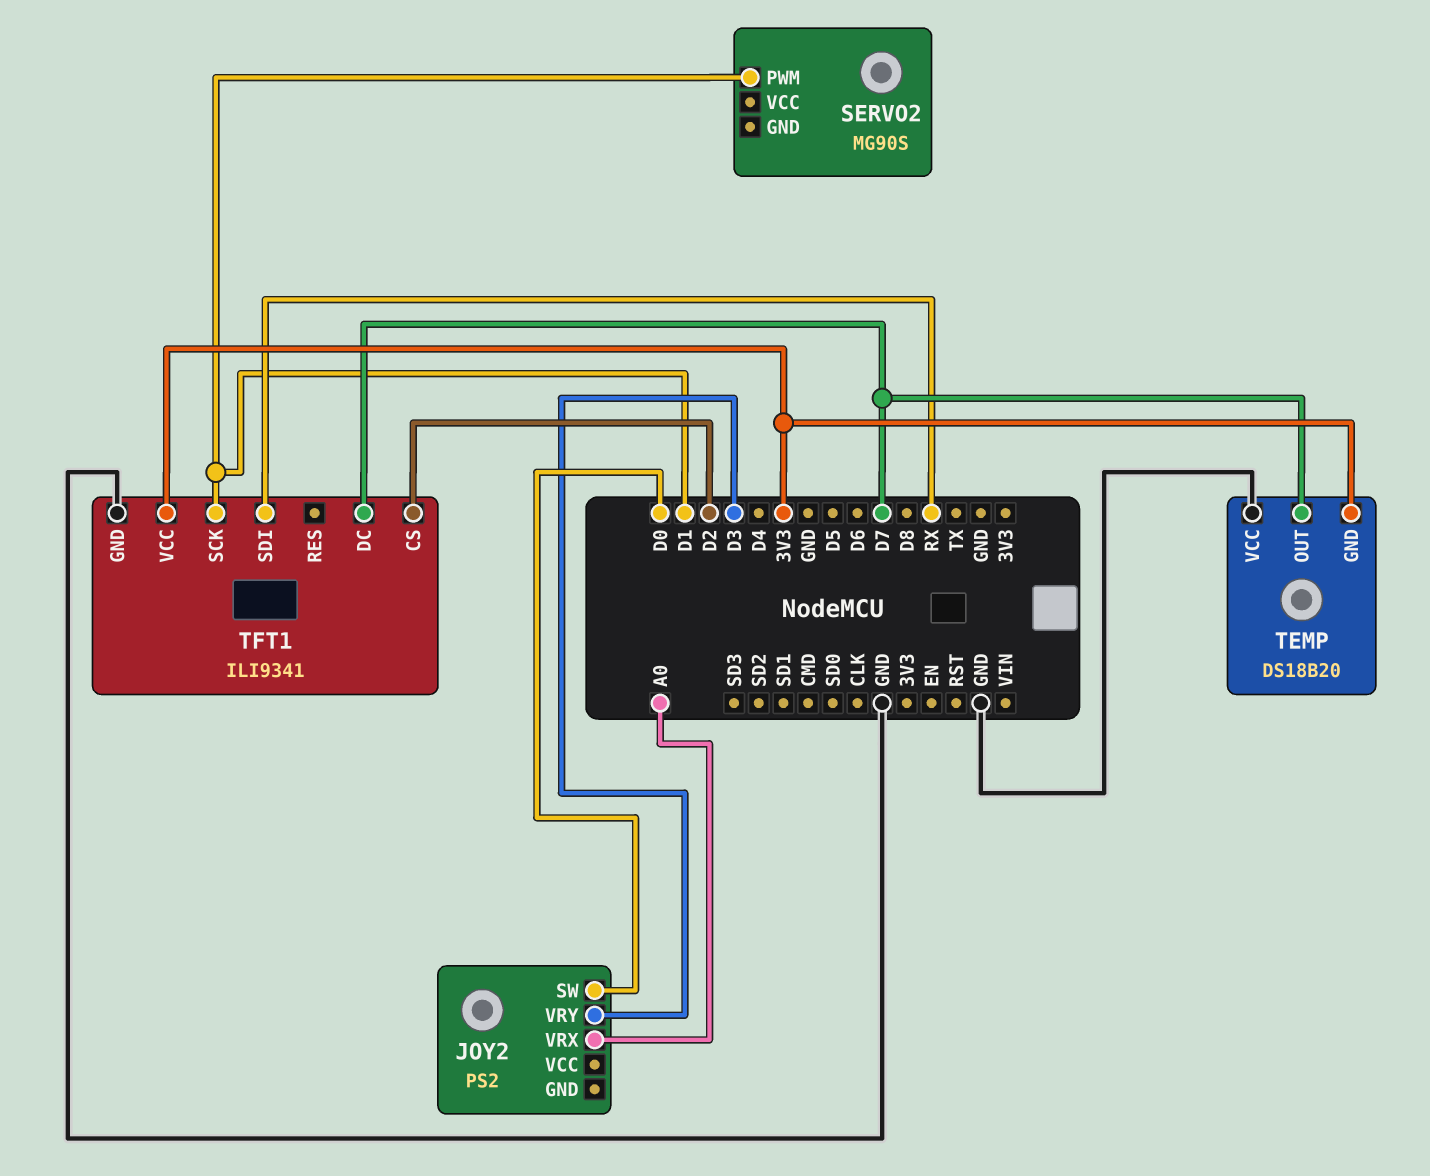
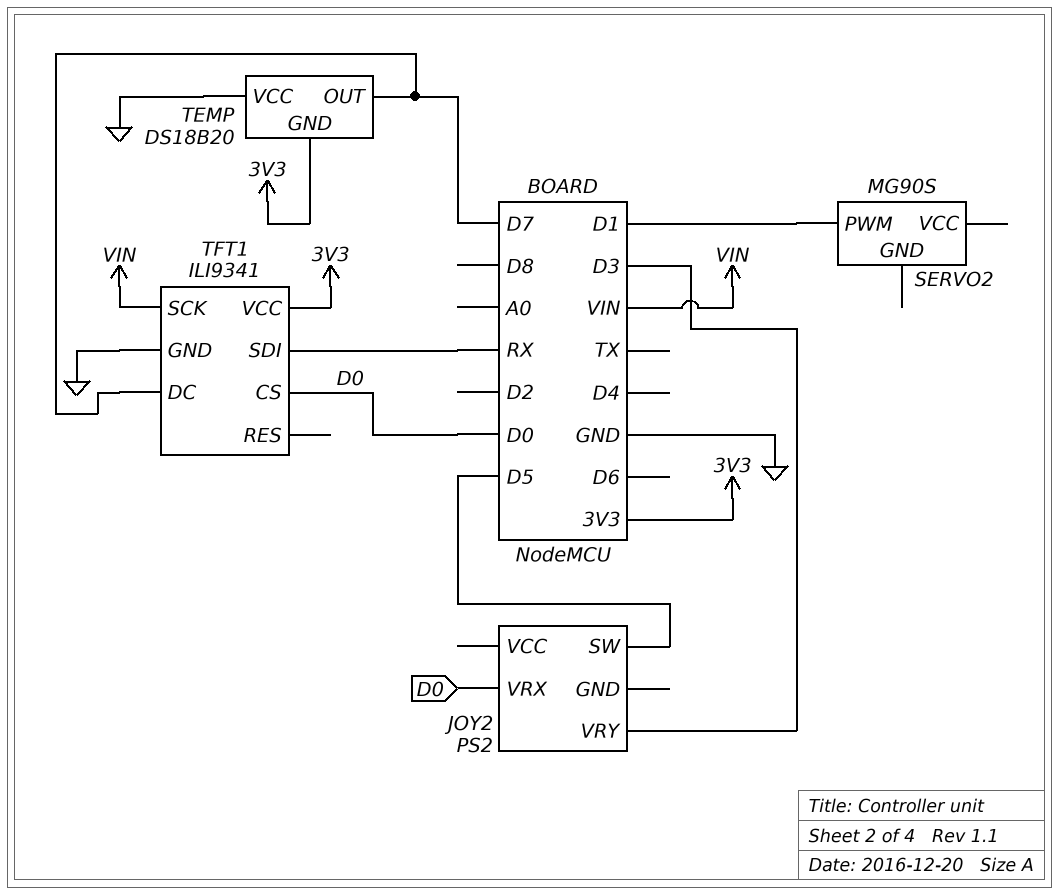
JOY2 pin SW: D0 -> D5
JOY2 pin VRX: A0 -> D0
TFT1 pin CS: D2 -> D0
TFT1 pin SCK: D1 -> VIN

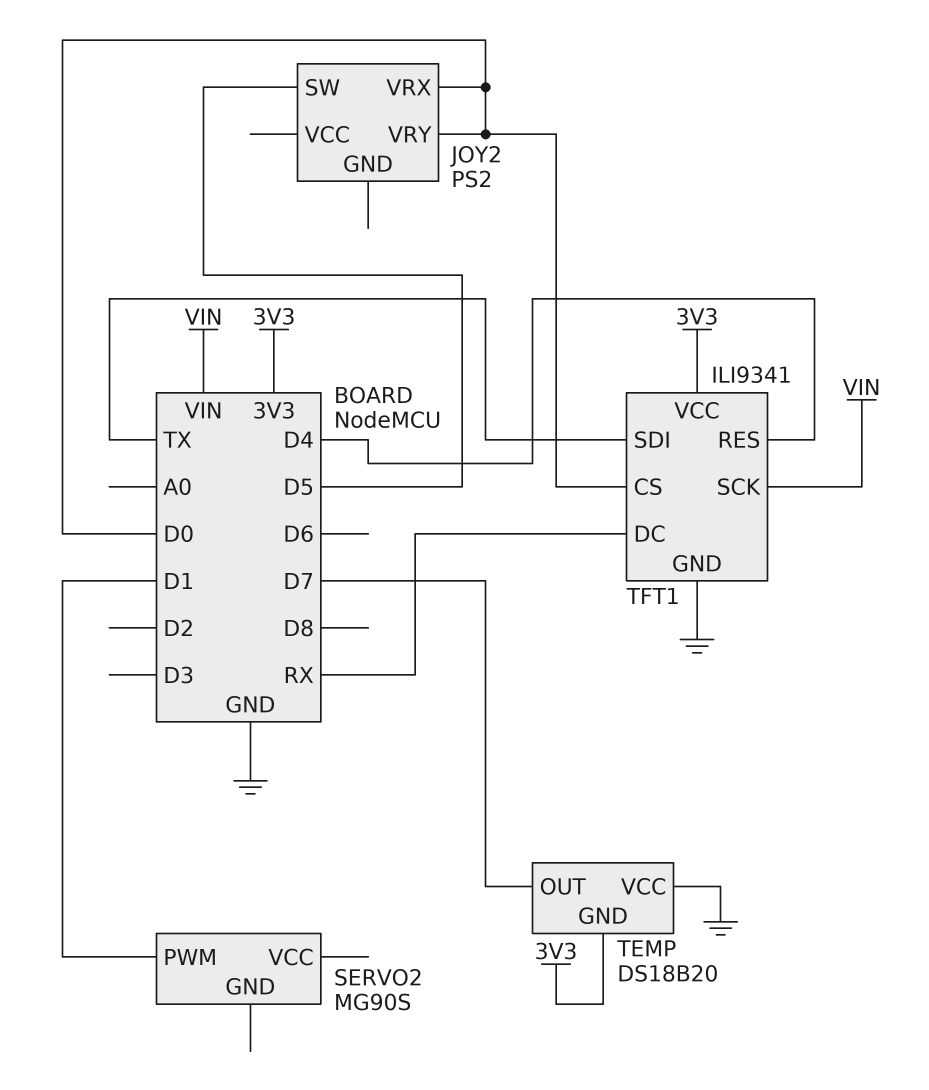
JOY2 pin VRY: D3 -> D0
TFT1 pin DC: D7 -> RX
TFT1 pin RES: none -> D4
TFT1 pin SDI: RX -> TX

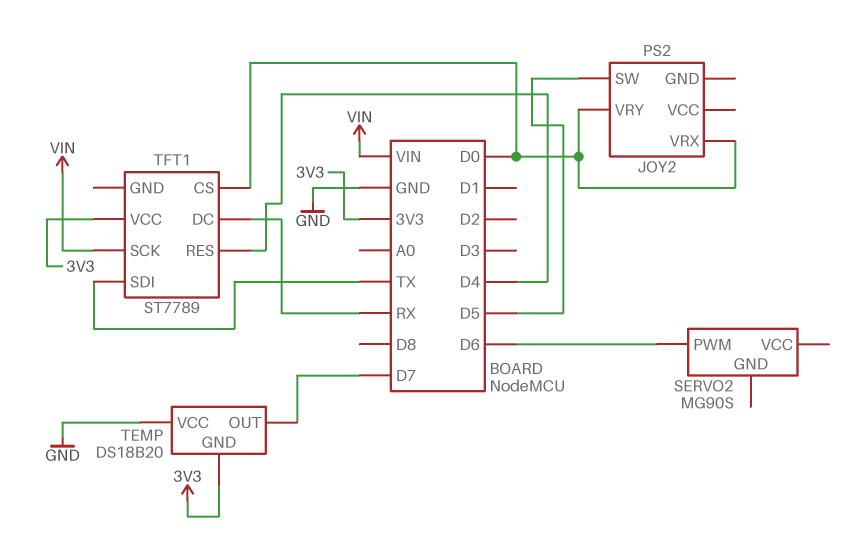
SERVO2 pin PWM: D1 -> D6
TFT1: ILI9341 -> ST7789
TFT1 pin GND: GND -> none

